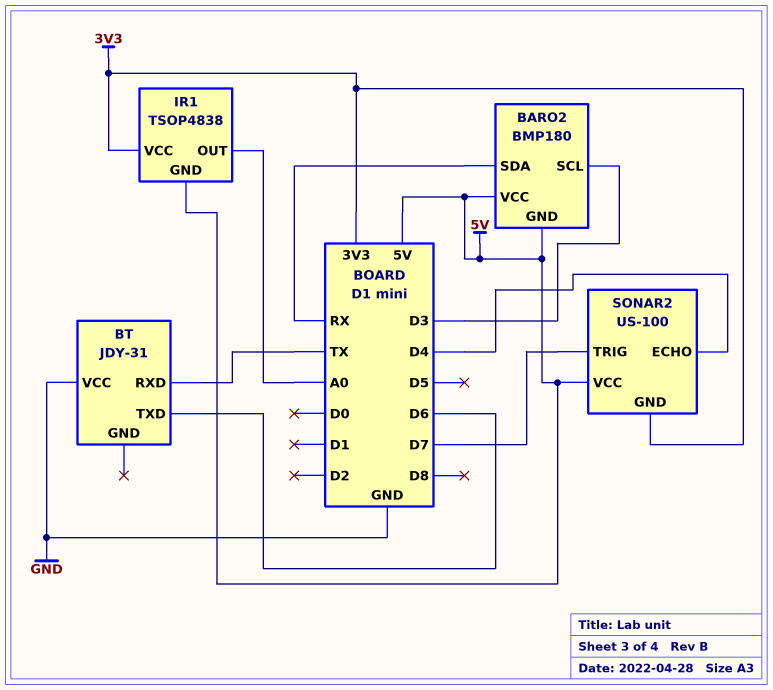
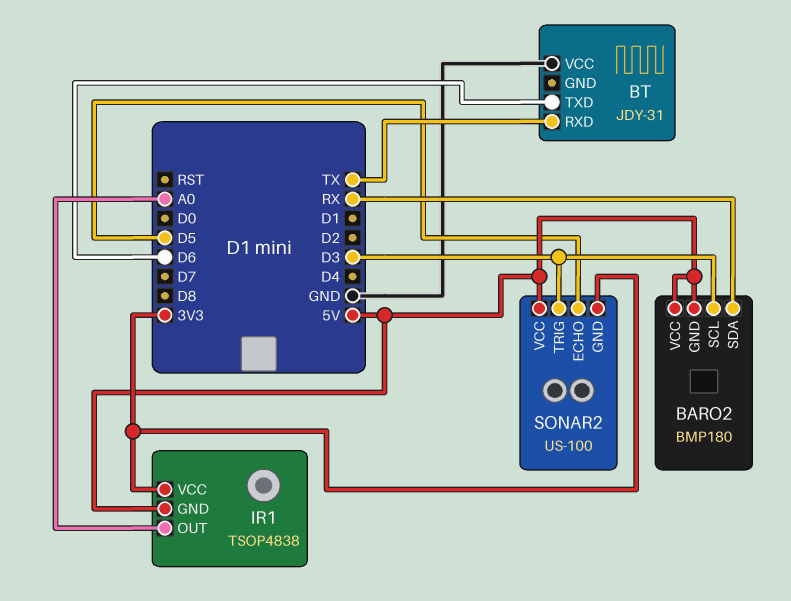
SONAR2 pin ECHO: D4 -> D5
SONAR2 pin TRIG: D7 -> D3

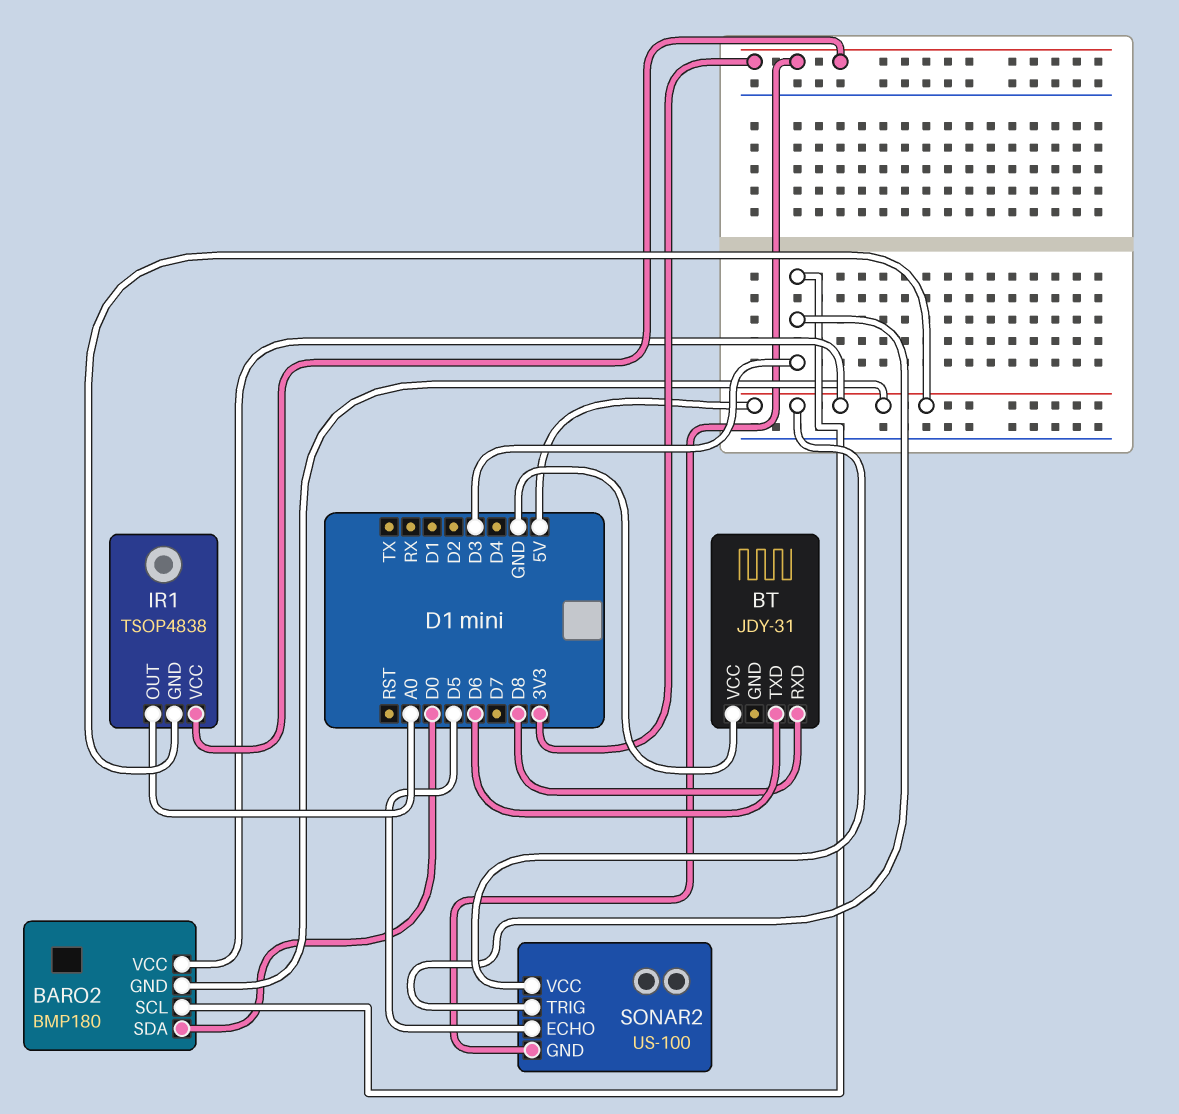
BARO2 pin SDA: RX -> D0
BT pin RXD: TX -> D8

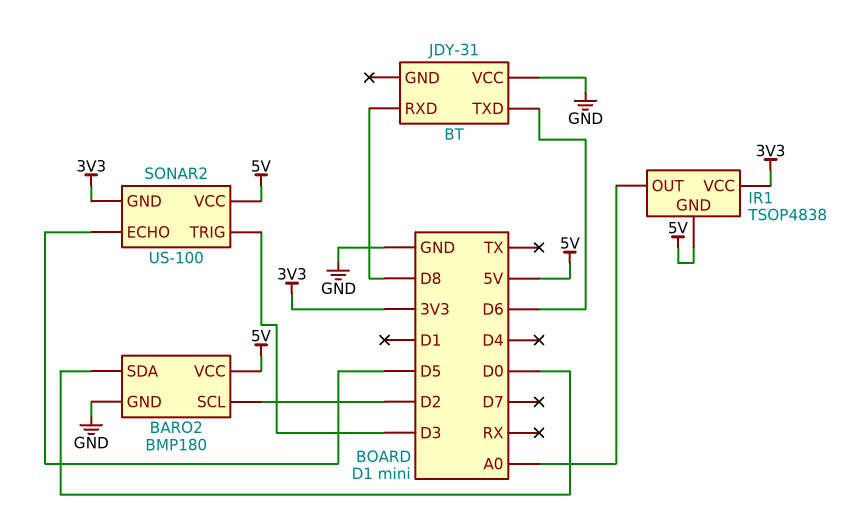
BARO2 pin GND: 5V -> GND
BARO2 pin SCL: D3 -> D2

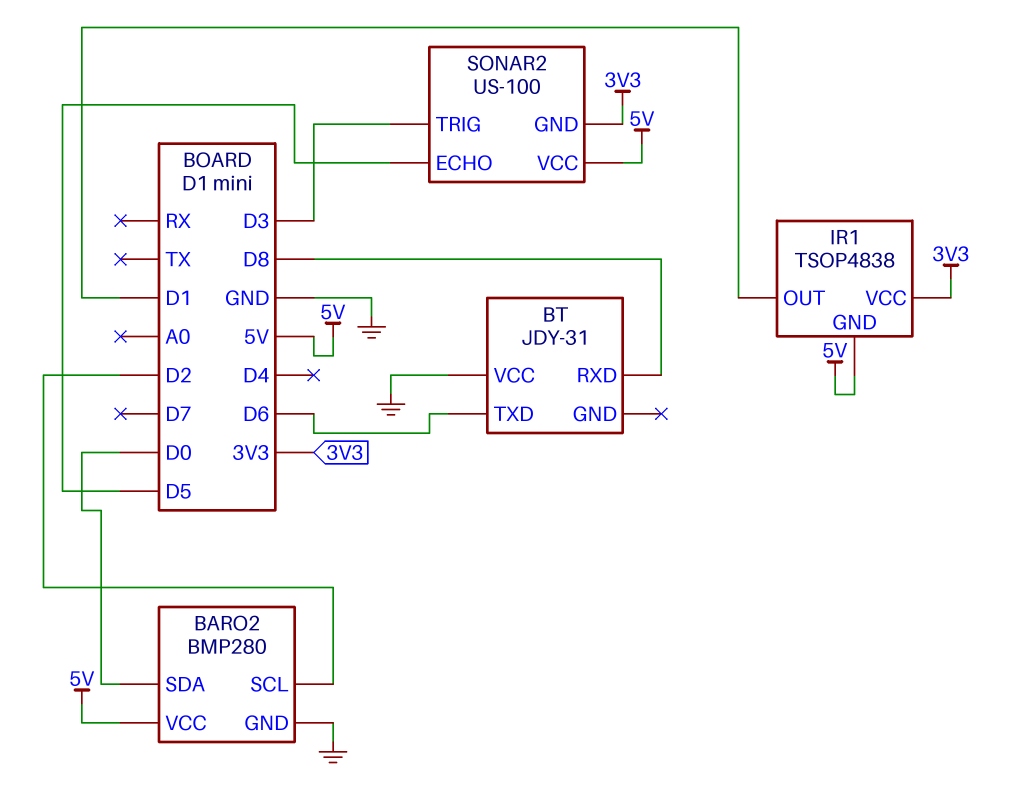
BARO2: BMP180 -> BMP280
IR1 pin OUT: A0 -> D1

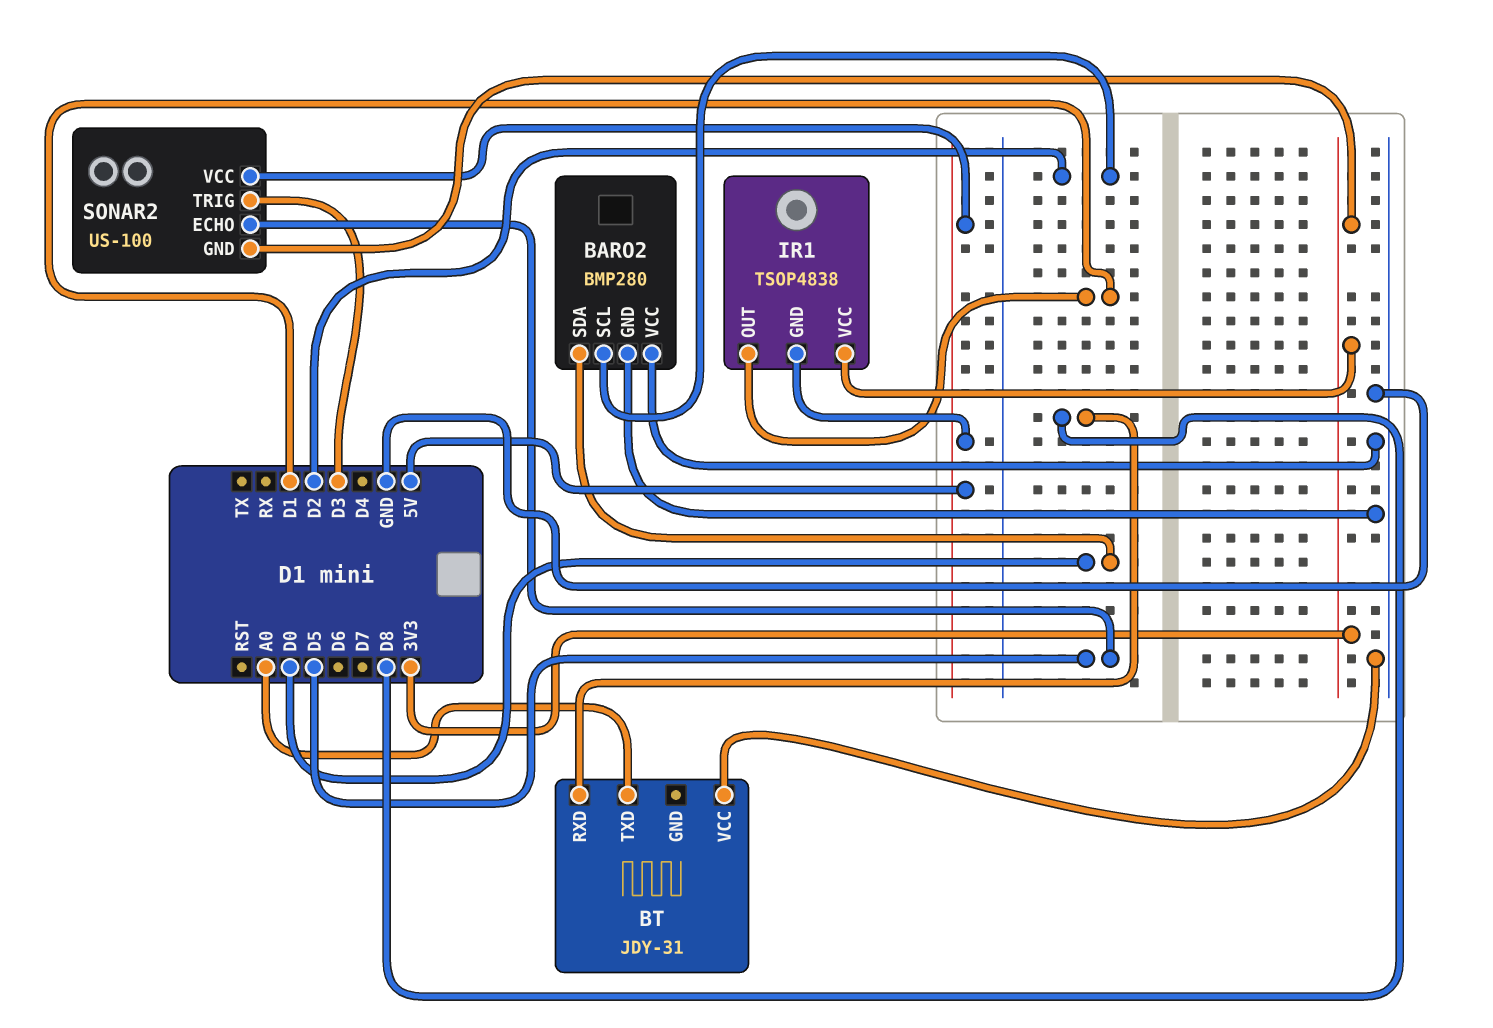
BARO2 pin VCC: 5V -> GND
BT pin TXD: D6 -> A0

